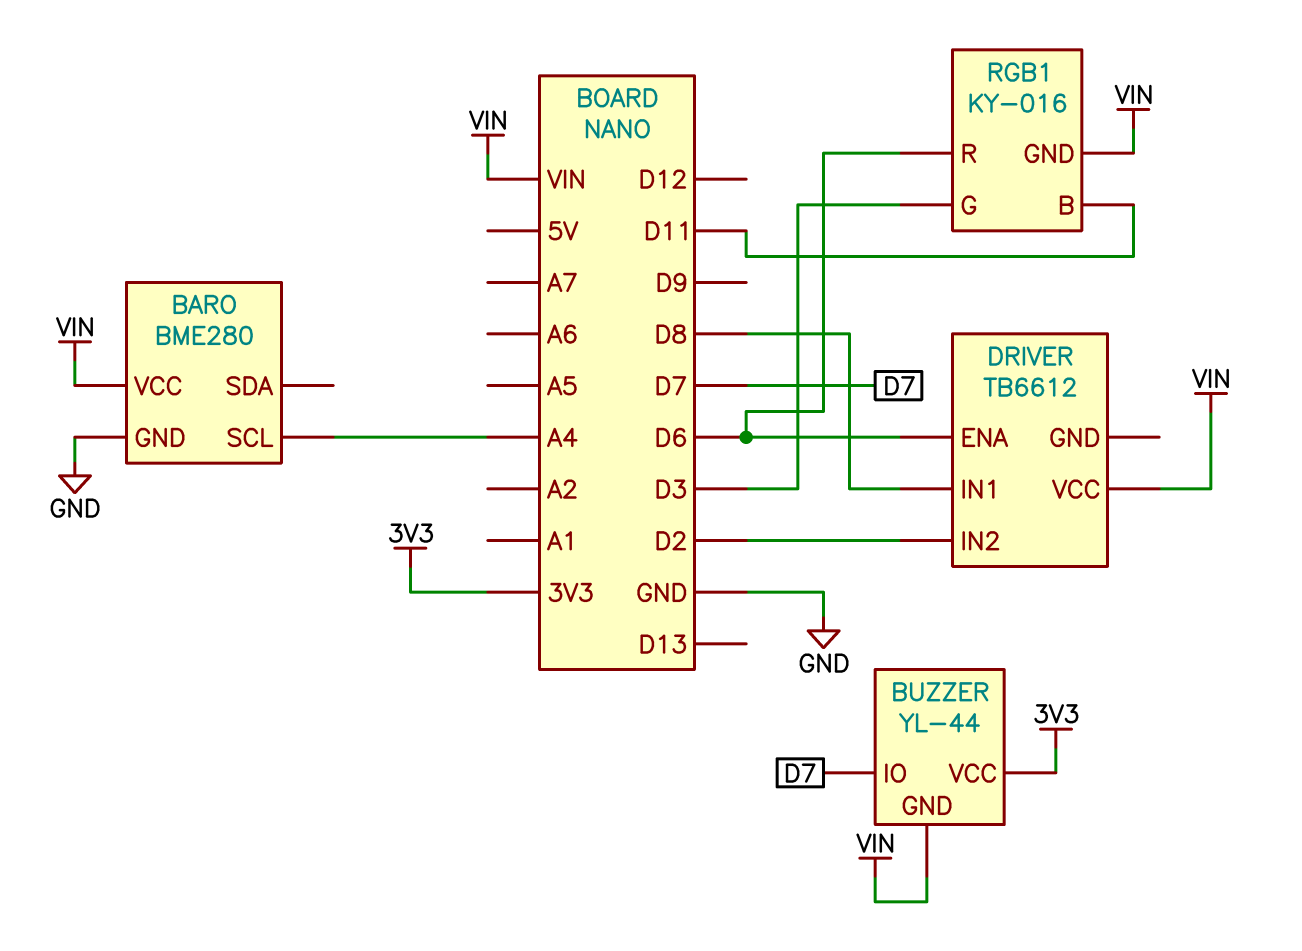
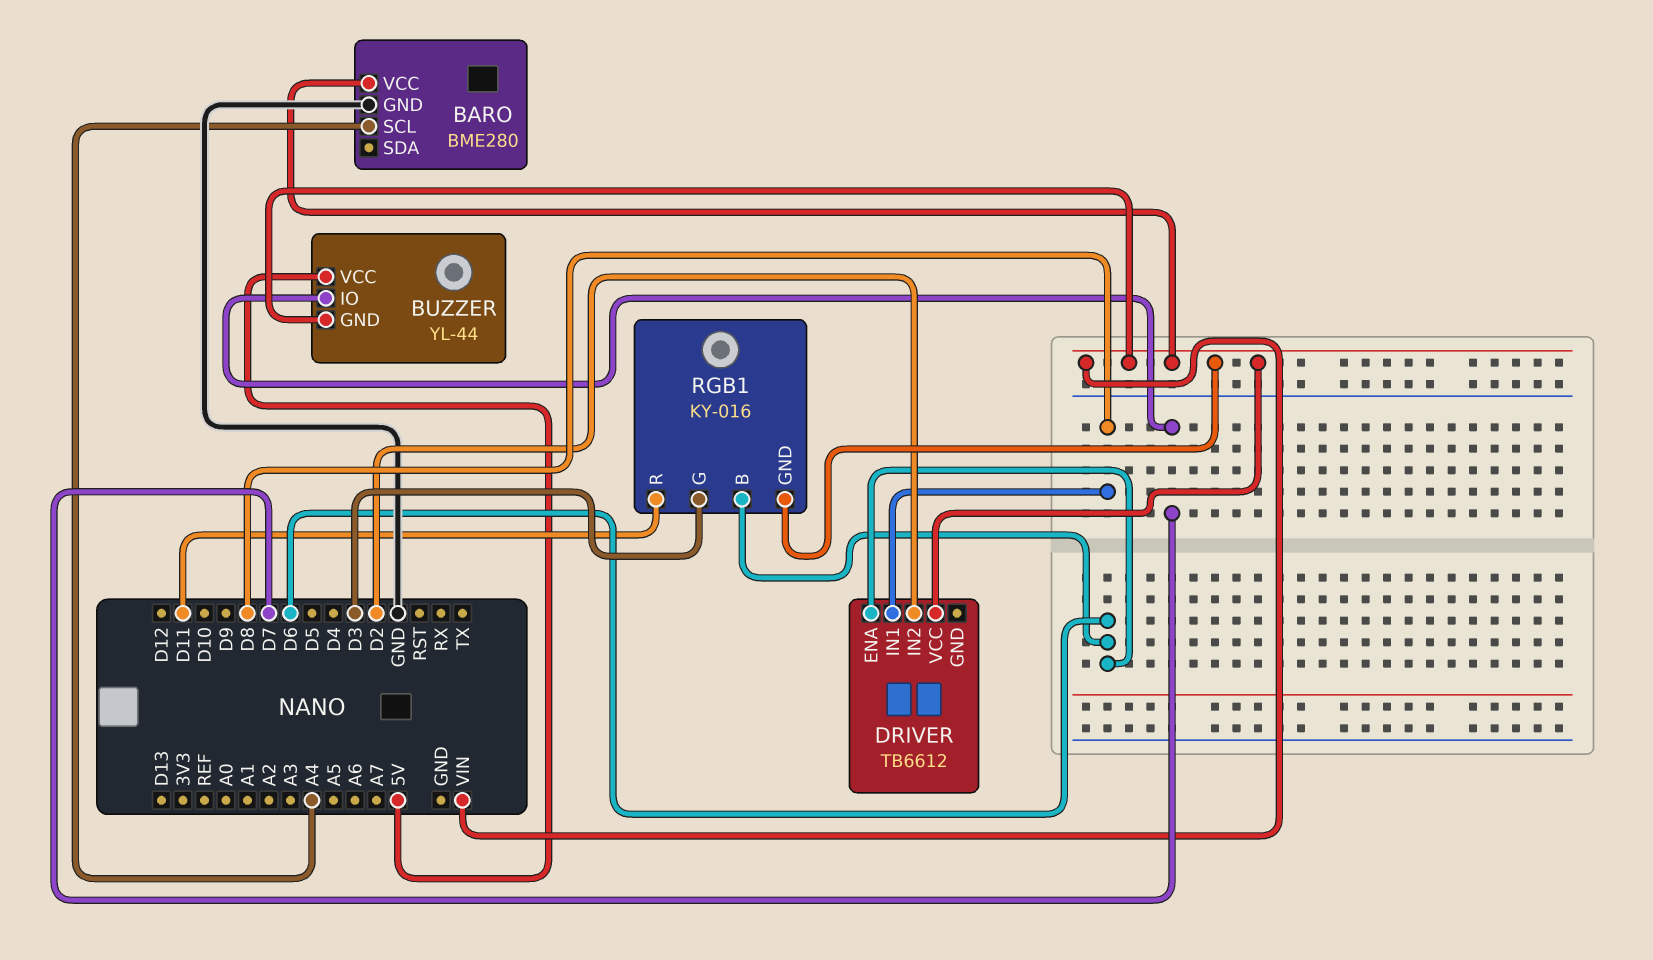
BUZZER pin VCC: 3V3 -> 5V
RGB1 pin B: D11 -> D6
RGB1 pin R: D6 -> D11

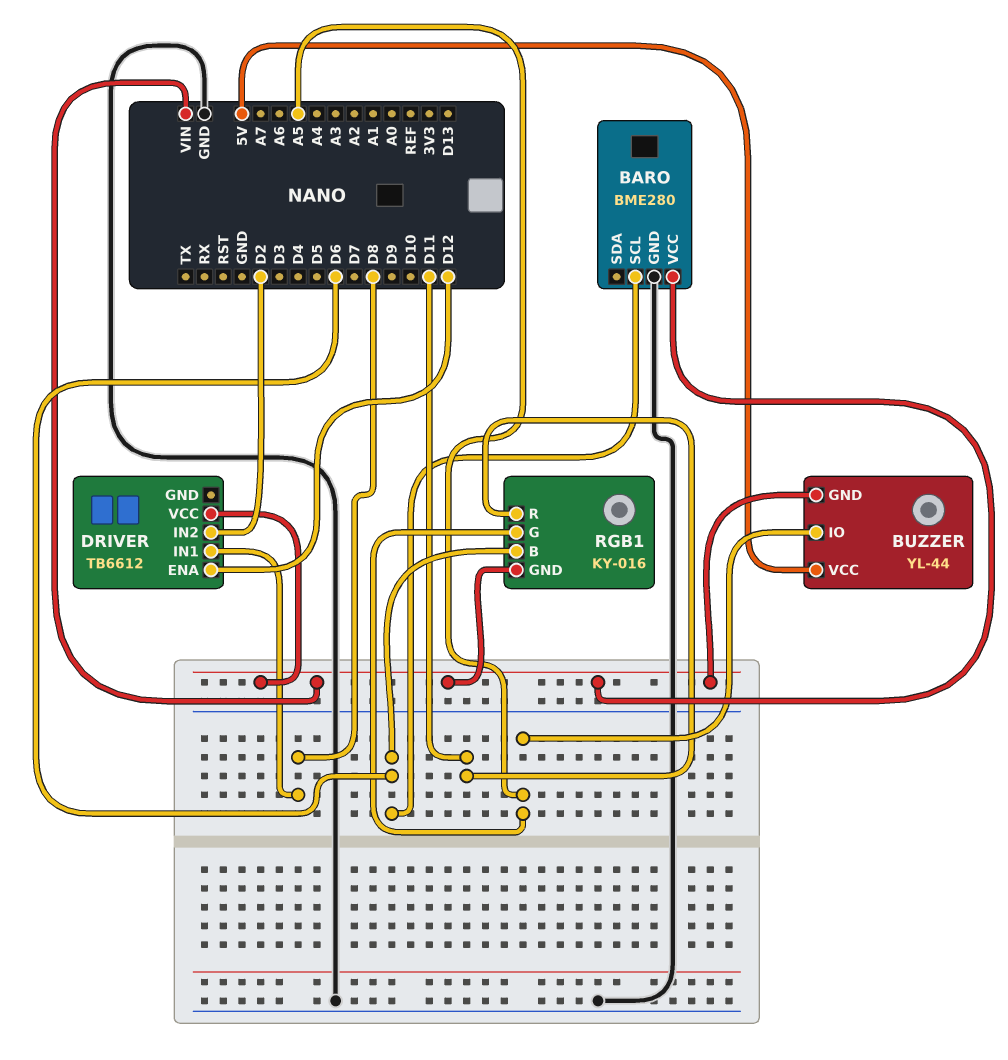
BARO pin SCL: A4 -> D6
BUZZER pin IO: D7 -> A5
DRIVER pin ENA: D6 -> D12
RGB1 pin G: D3 -> A5

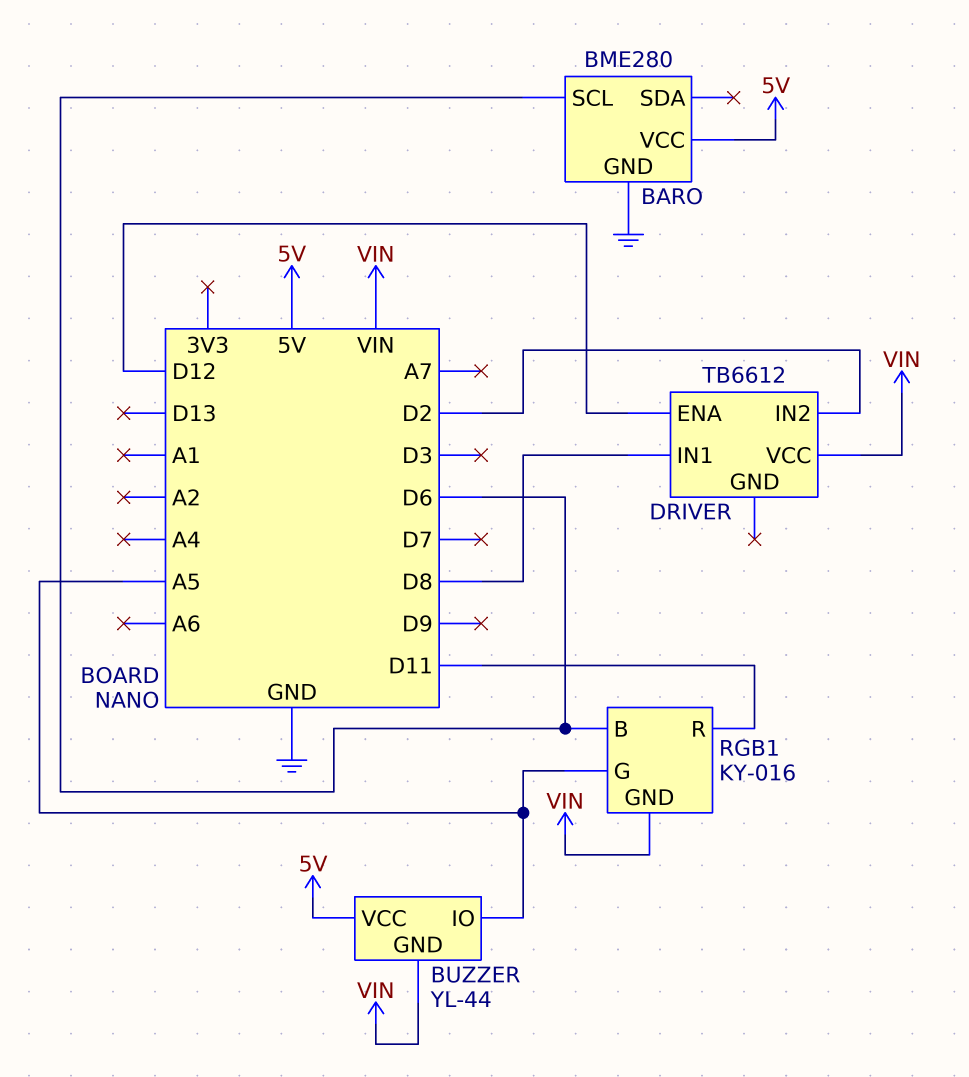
BARO pin VCC: VIN -> 5V

